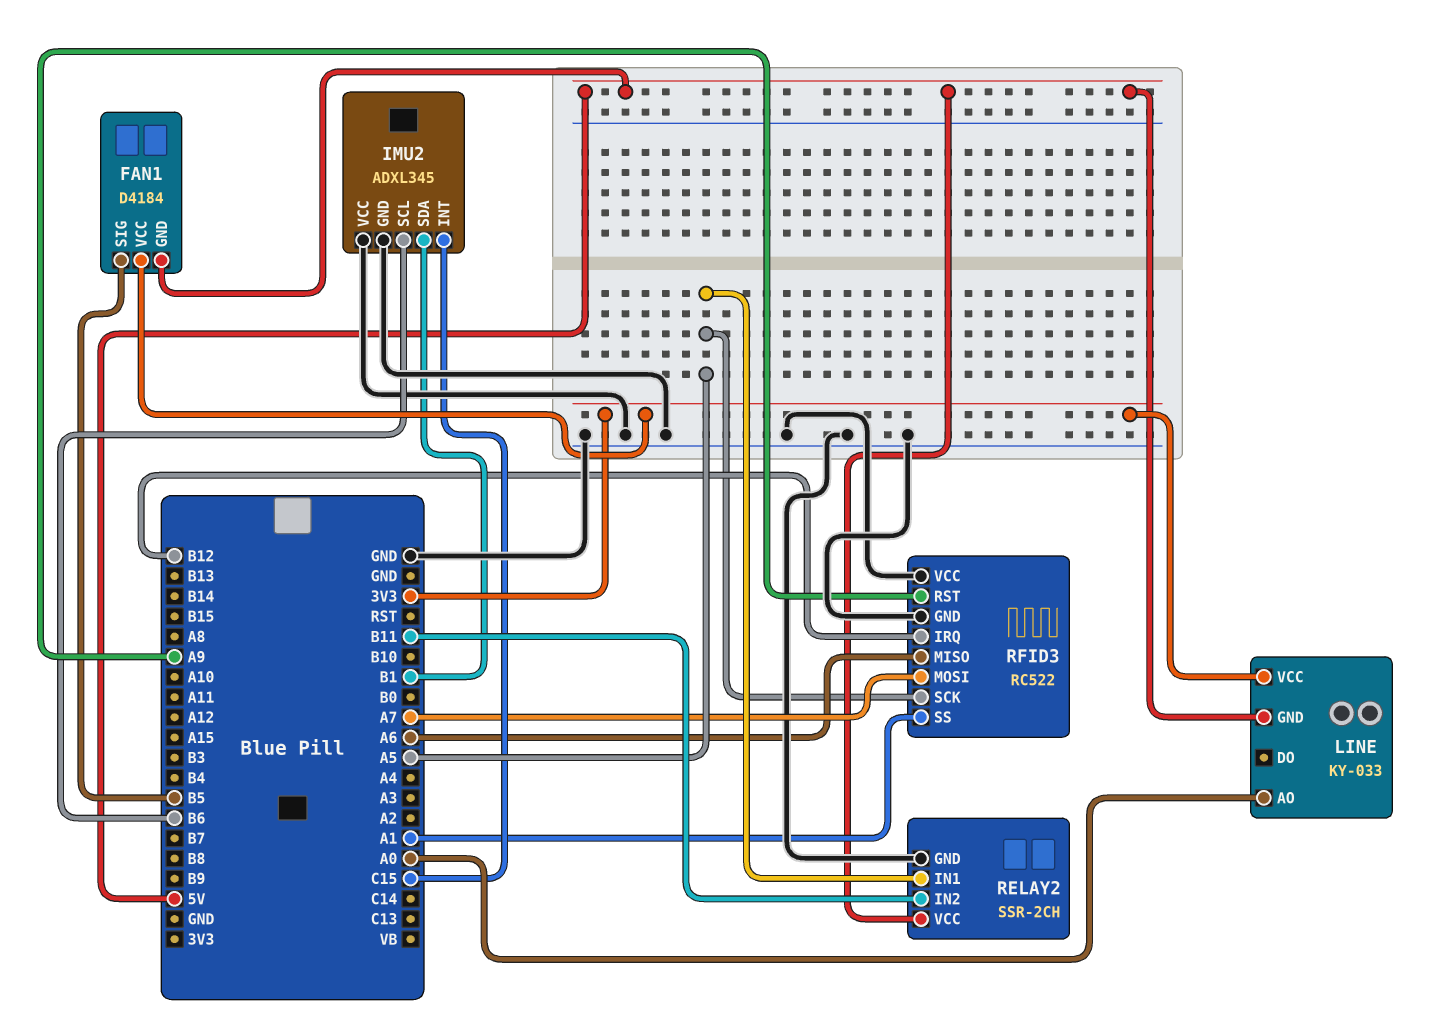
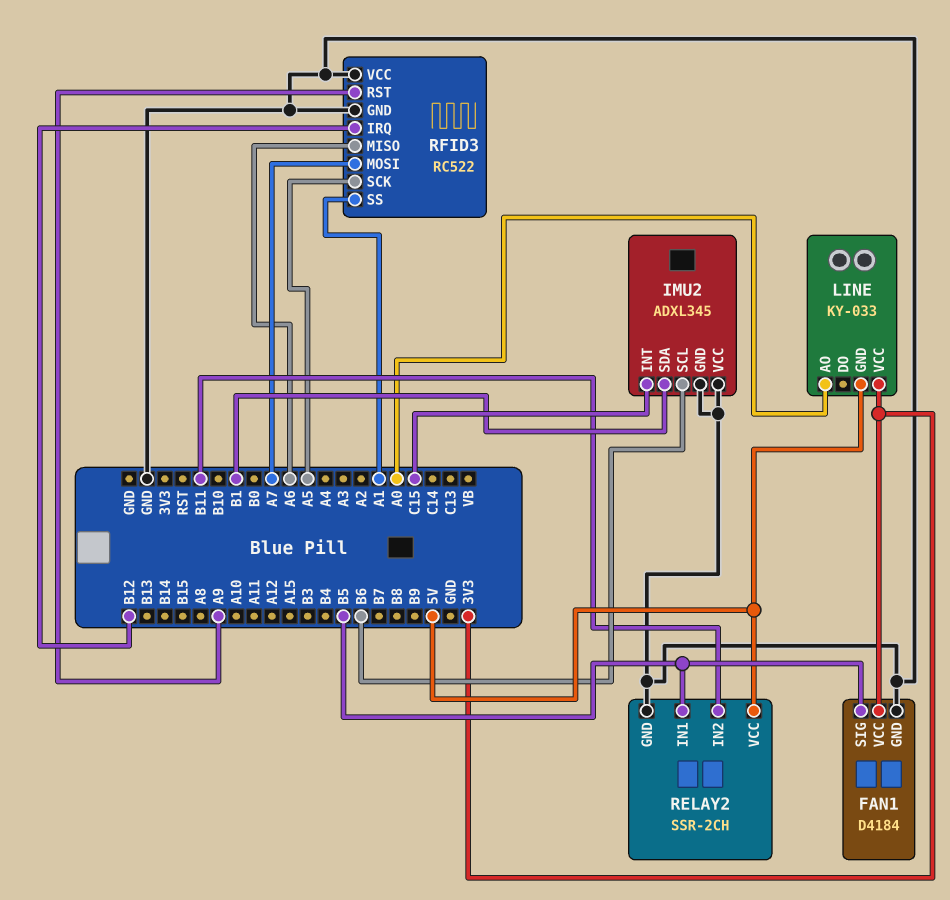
FAN1 pin GND: 5V -> GND
RELAY2 pin IN1: A5 -> B5

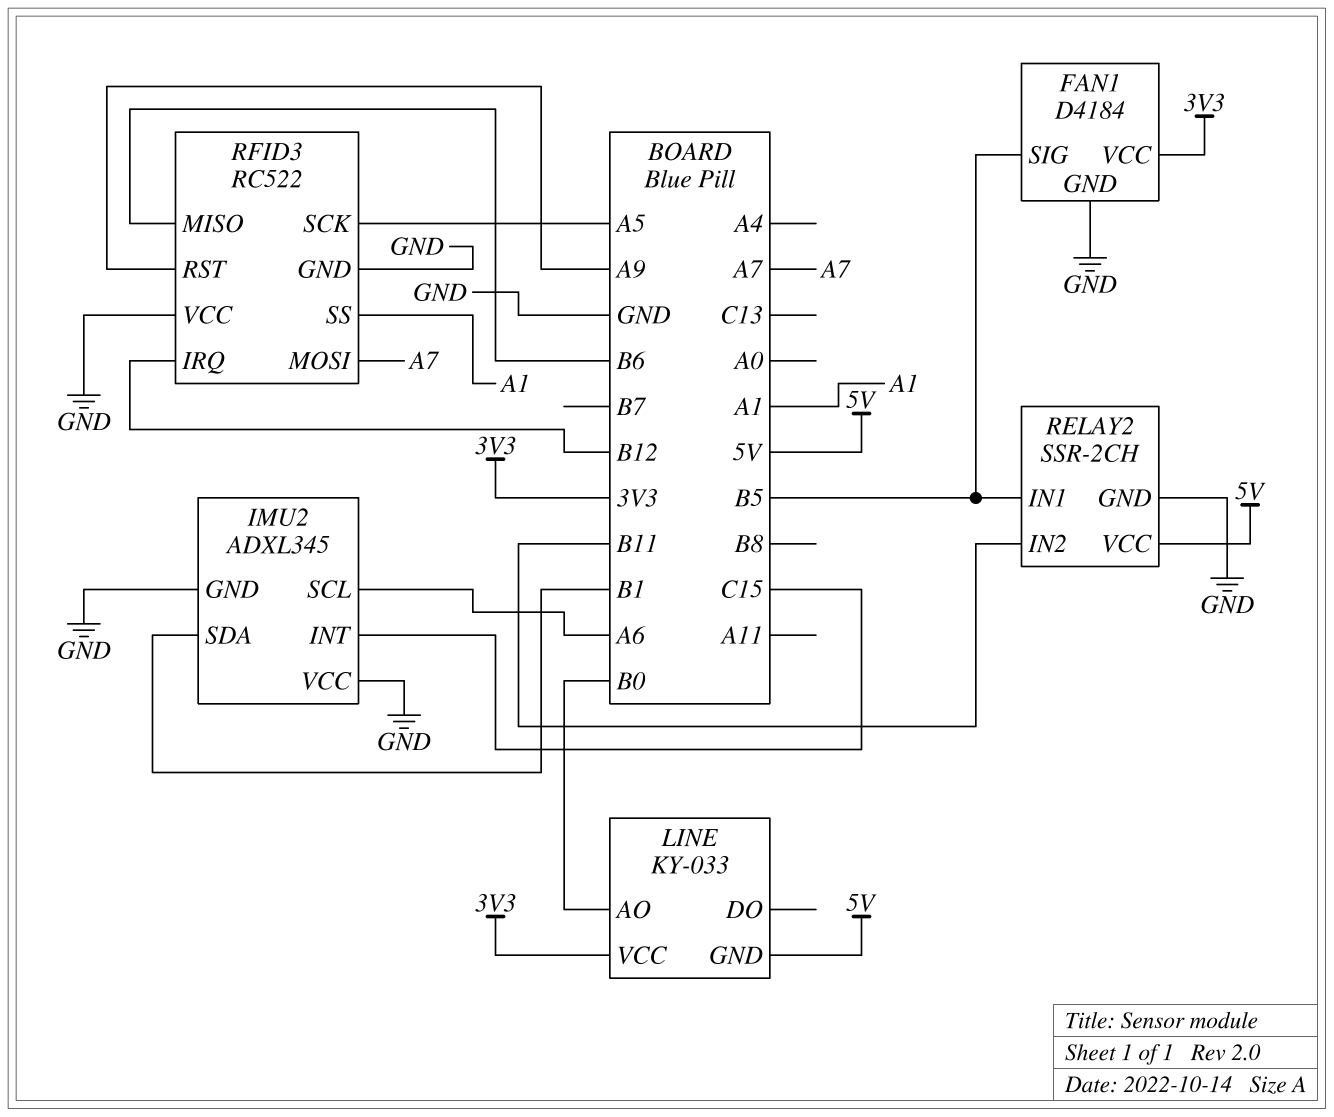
IMU2 pin SCL: B6 -> A6
LINE pin AO: A0 -> B0
RFID3 pin MISO: A6 -> B6

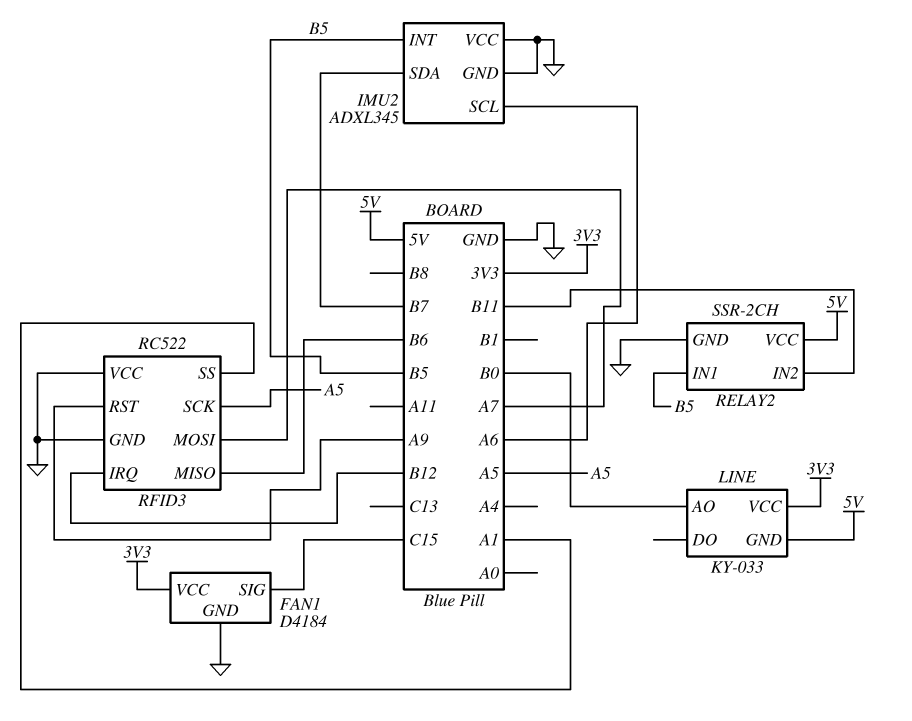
FAN1 pin SIG: B5 -> C15
IMU2 pin INT: C15 -> B5
IMU2 pin SDA: B1 -> B7

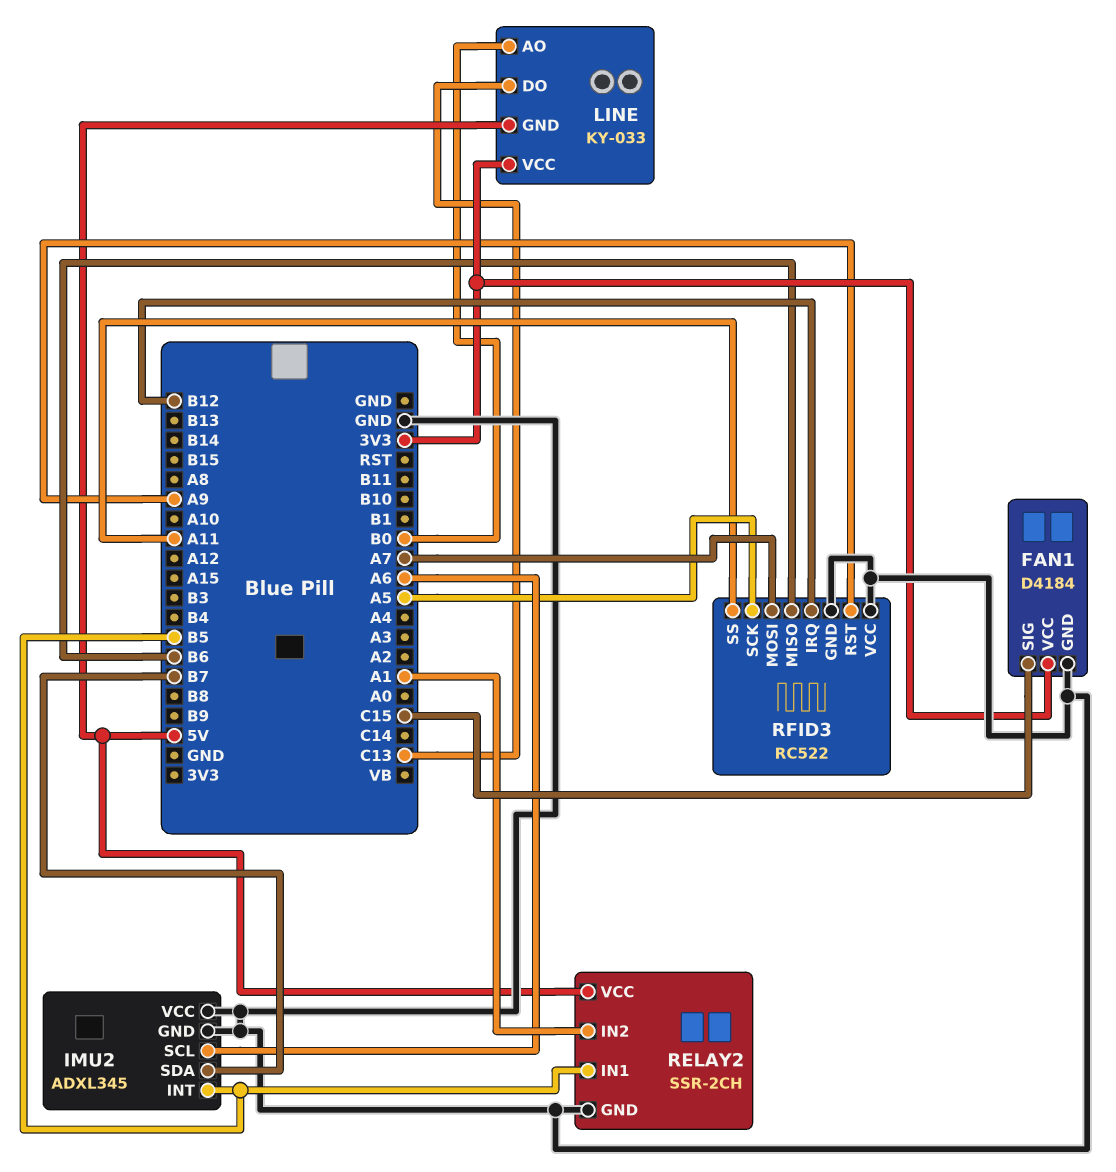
LINE pin DO: none -> C13
RELAY2 pin IN2: B11 -> A1
RFID3 pin SS: A1 -> A11

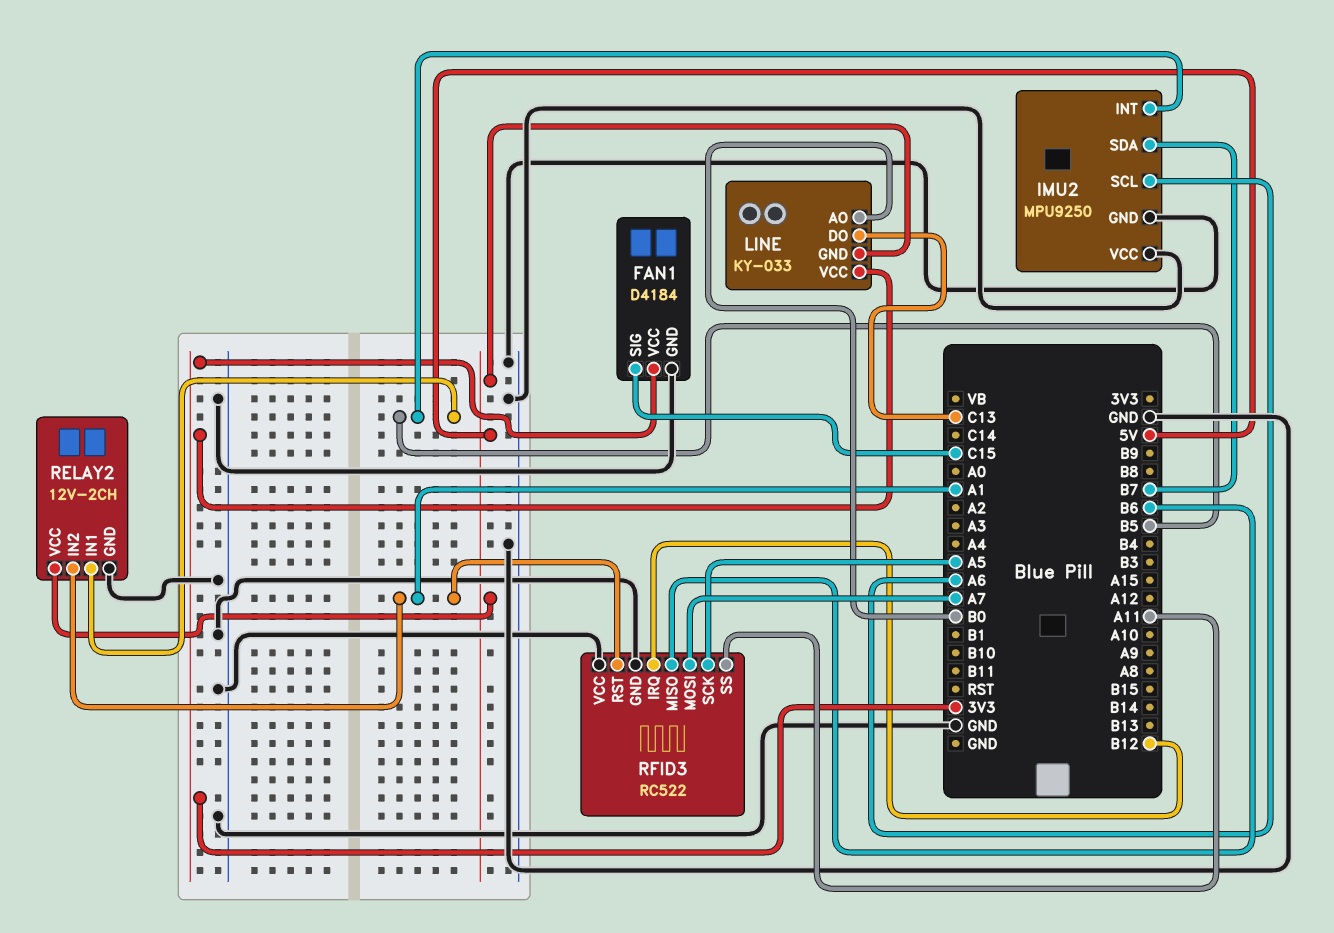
IMU2: ADXL345 -> MPU9250
RELAY2: SSR-2CH -> 12V-2CH
RFID3 pin RST: A9 -> A1

